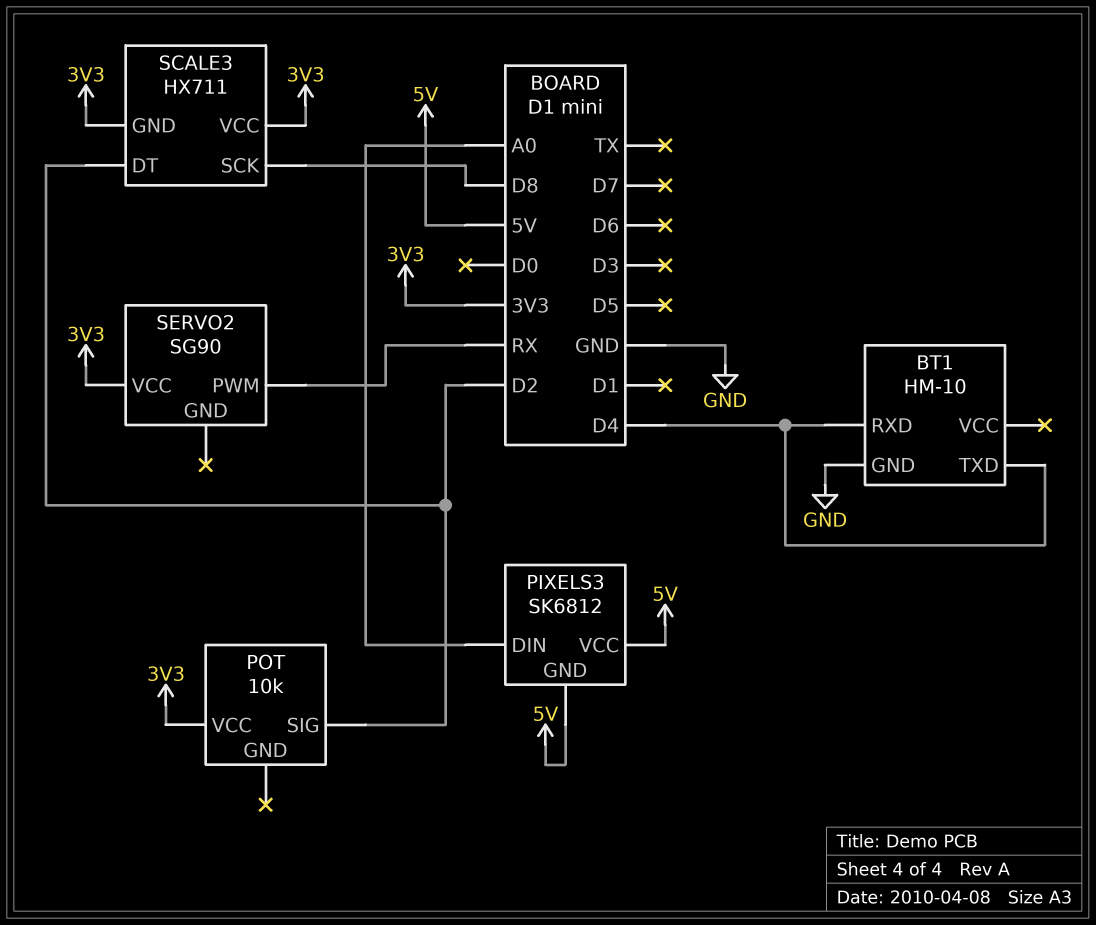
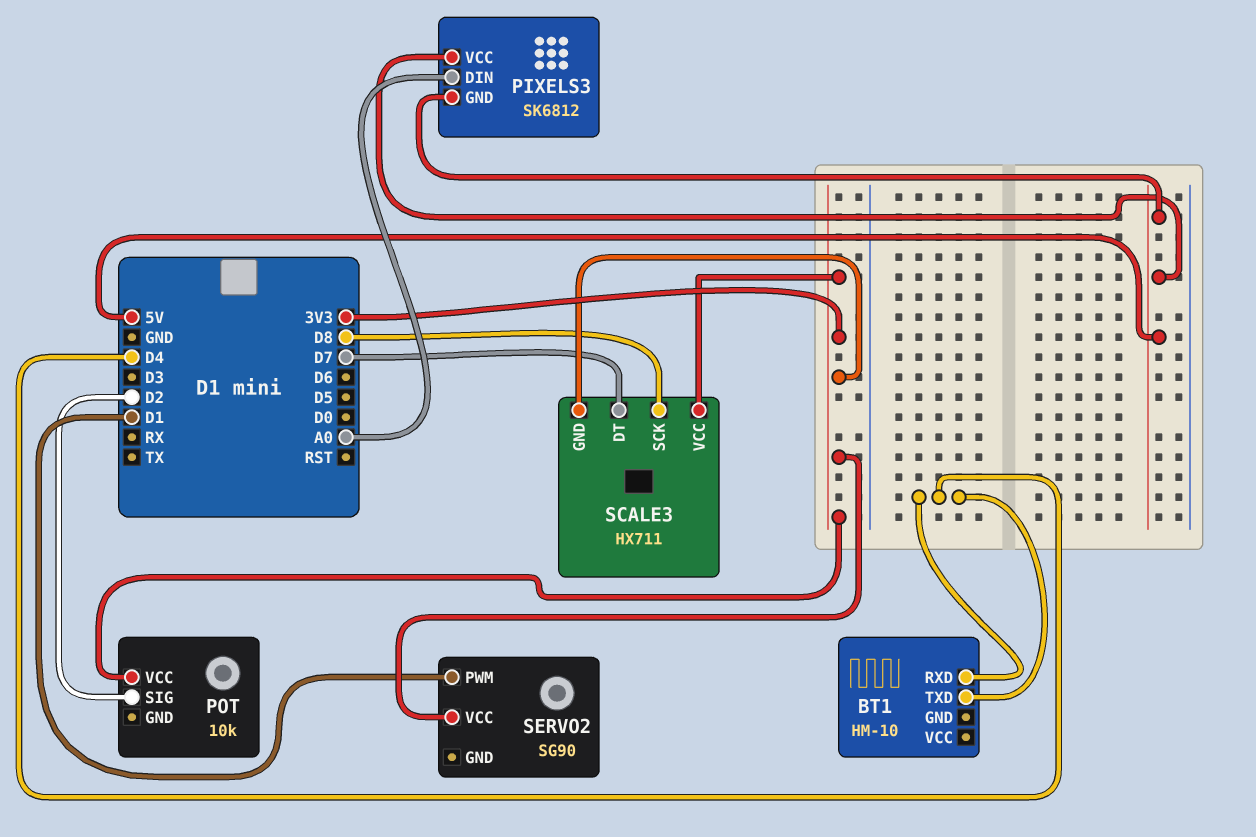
BT1 pin GND: GND -> none
SCALE3 pin DT: D2 -> D7
SERVO2 pin PWM: RX -> D1

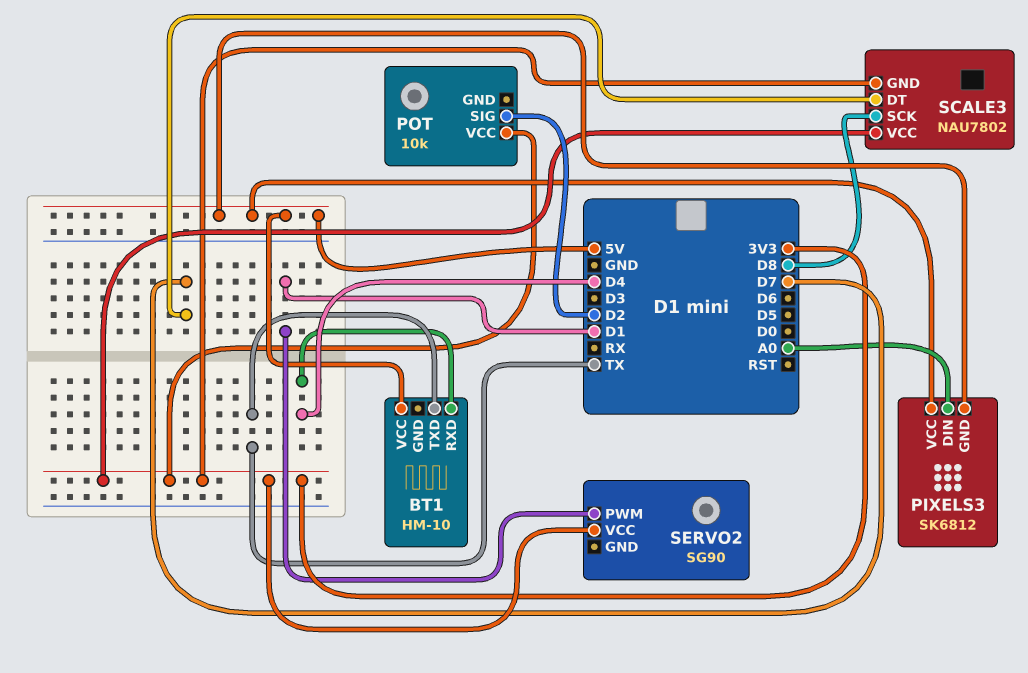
BT1 pin TXD: D4 -> TX
BT1 pin VCC: none -> 5V
SCALE3: HX711 -> NAU7802

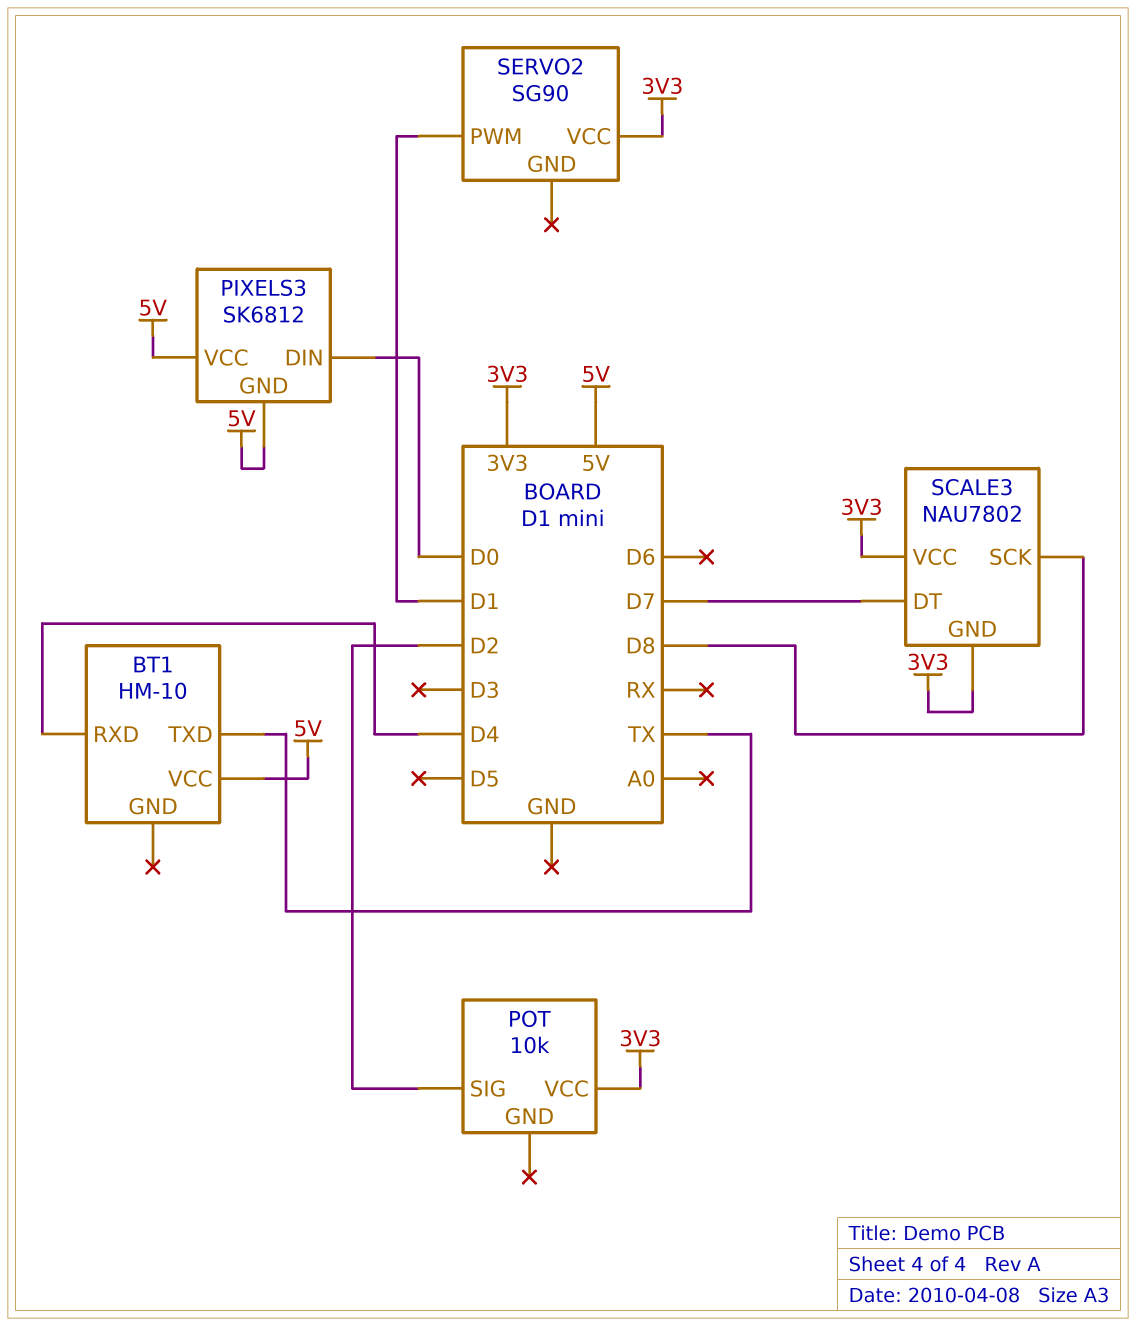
PIXELS3 pin DIN: A0 -> D0

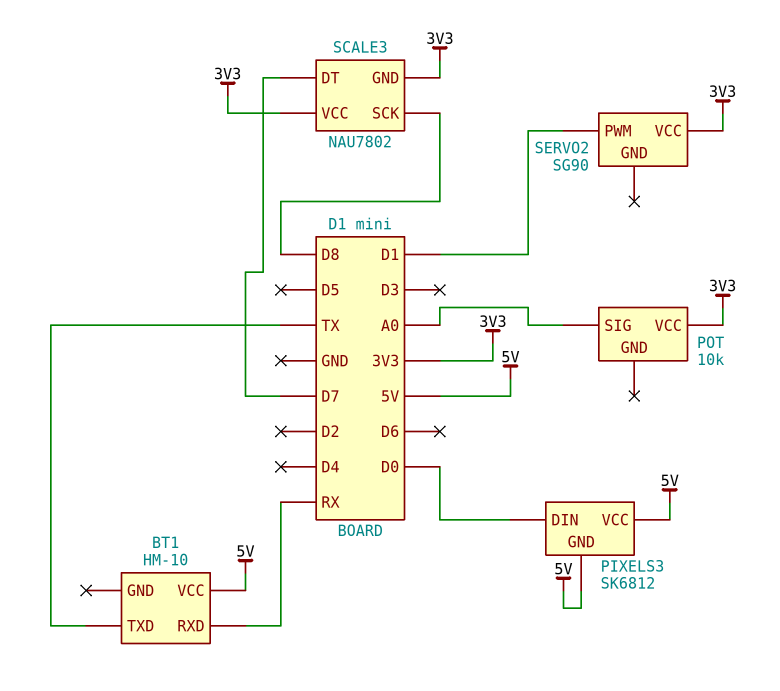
BT1 pin RXD: D4 -> RX
POT pin SIG: D2 -> A0

